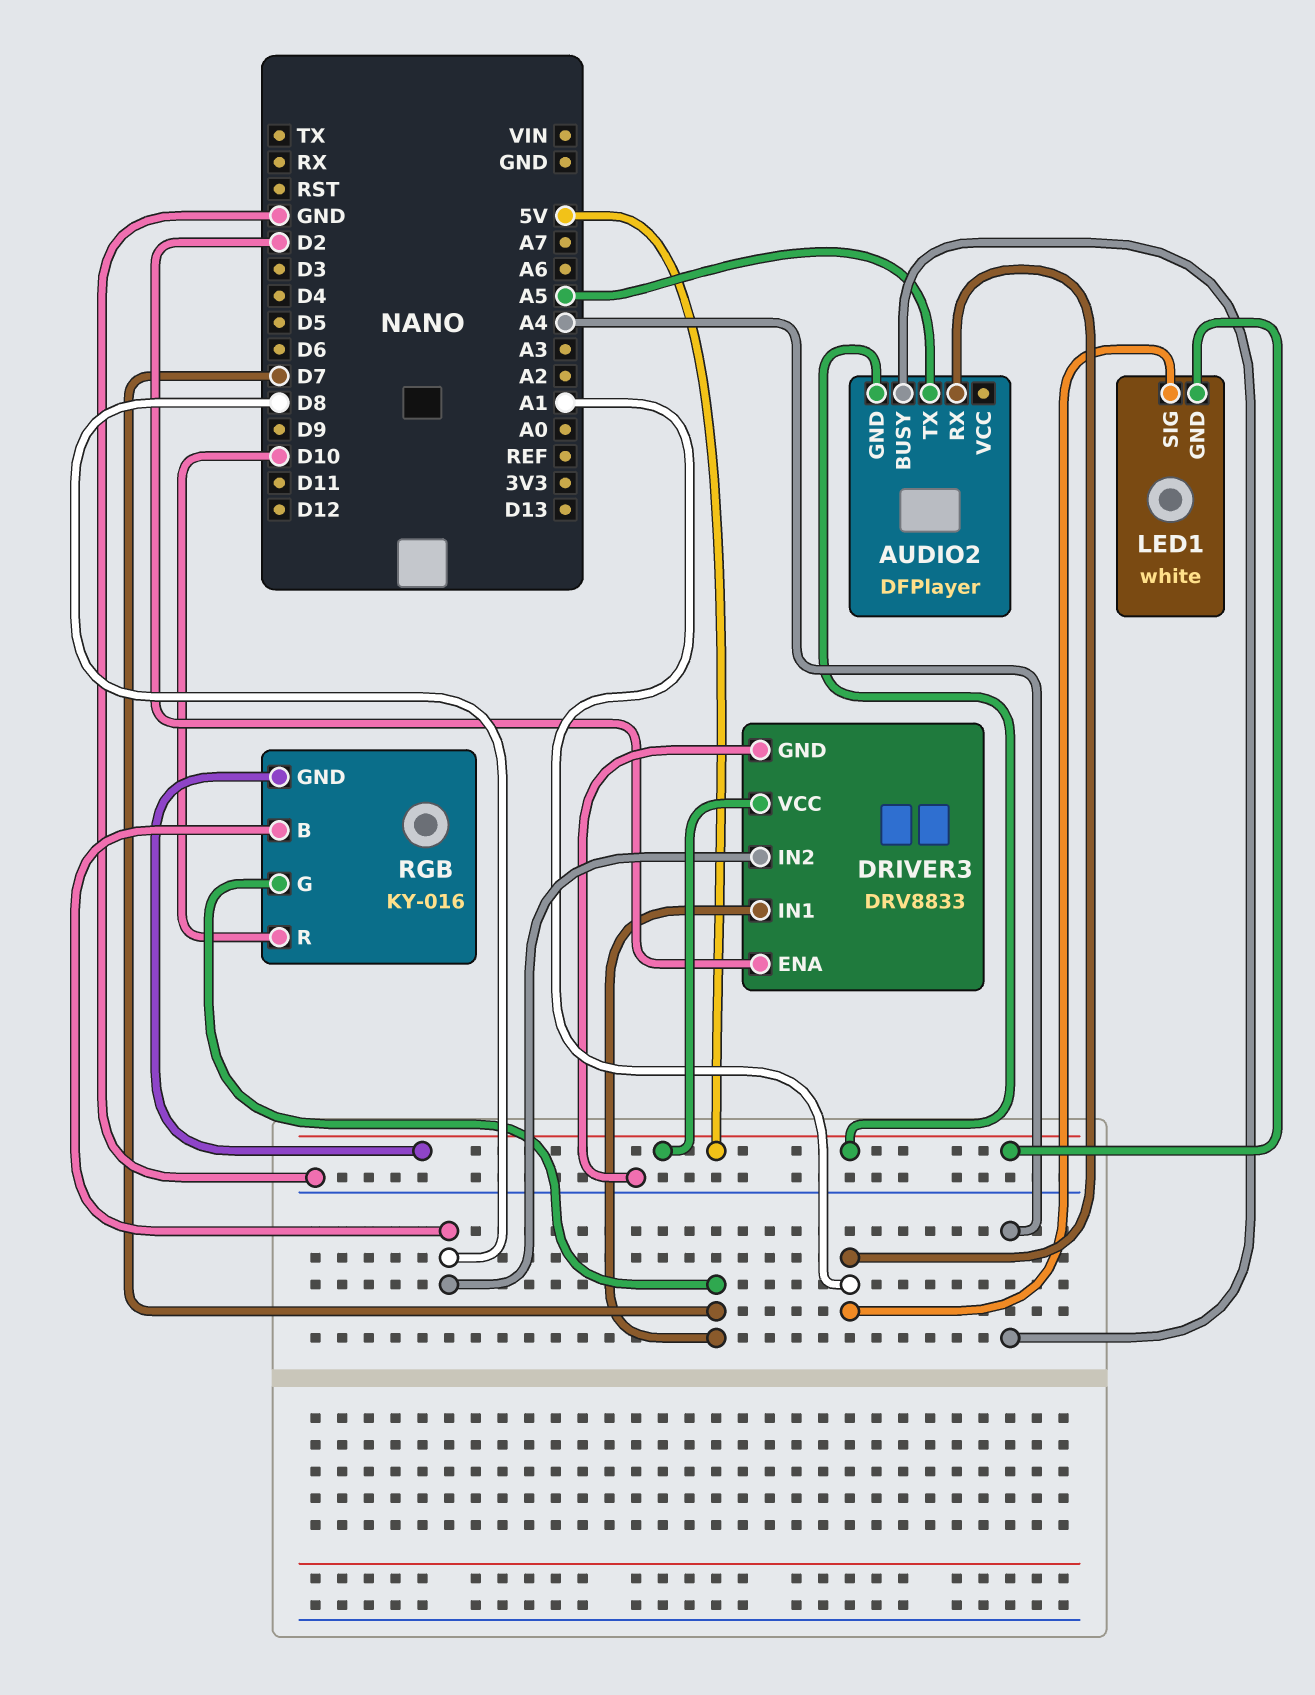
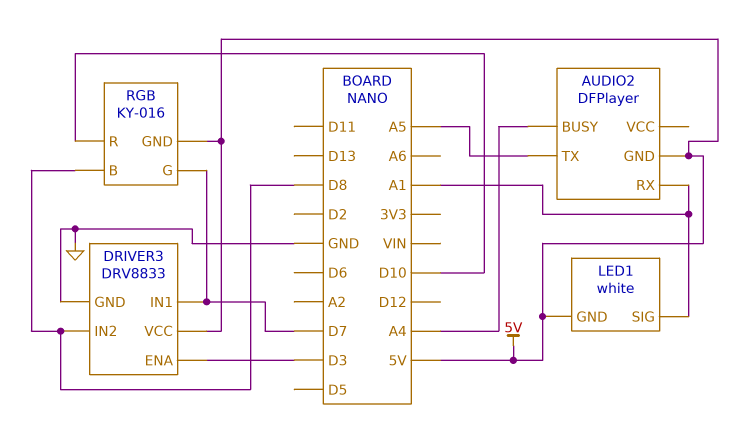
DRIVER3 pin ENA: D2 -> D3

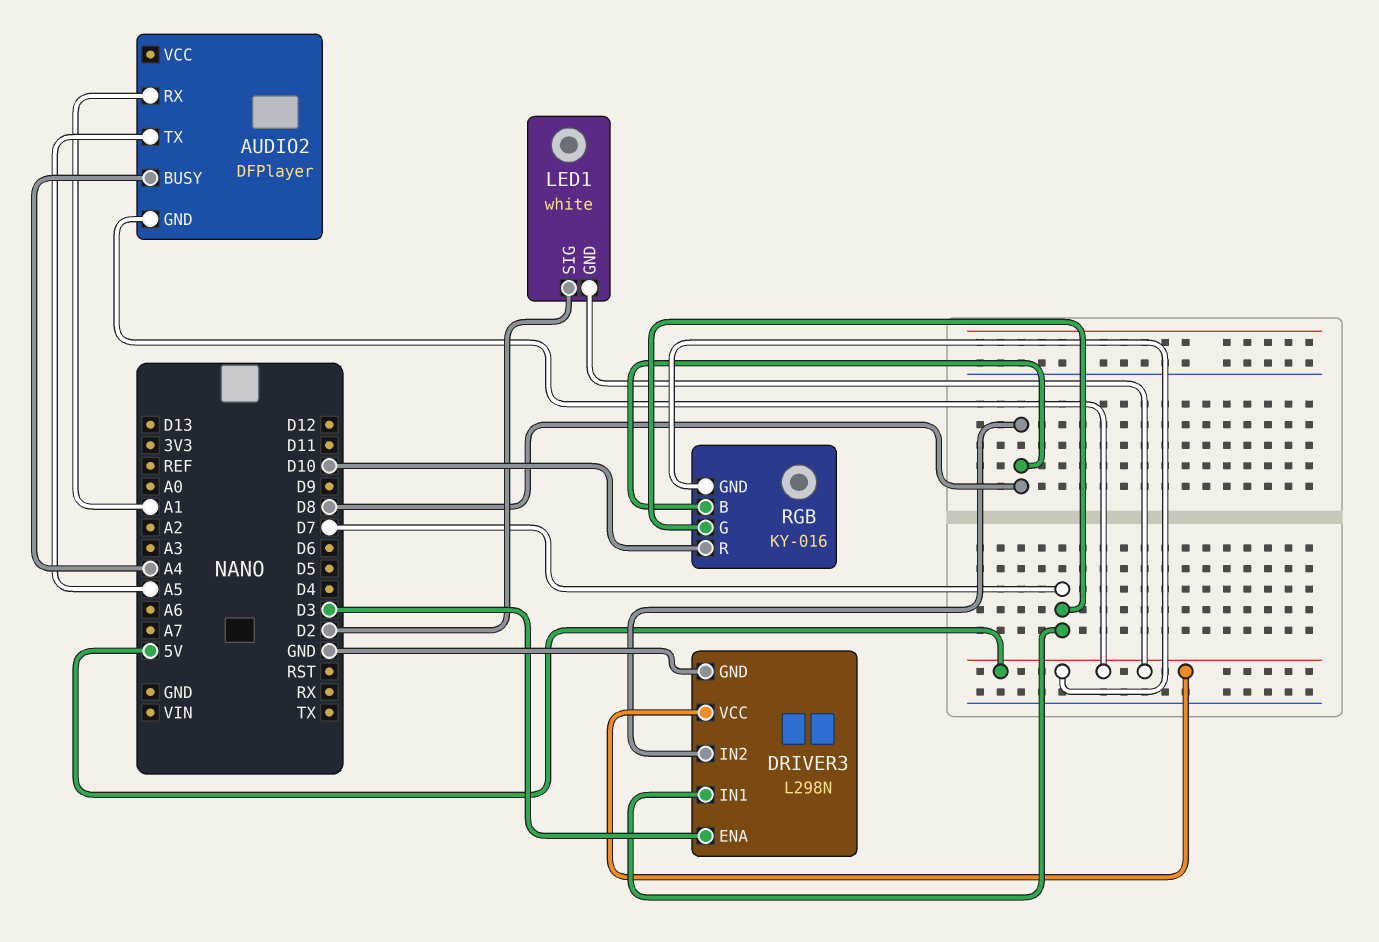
DRIVER3: DRV8833 -> L298N
LED1 pin SIG: A1 -> D2

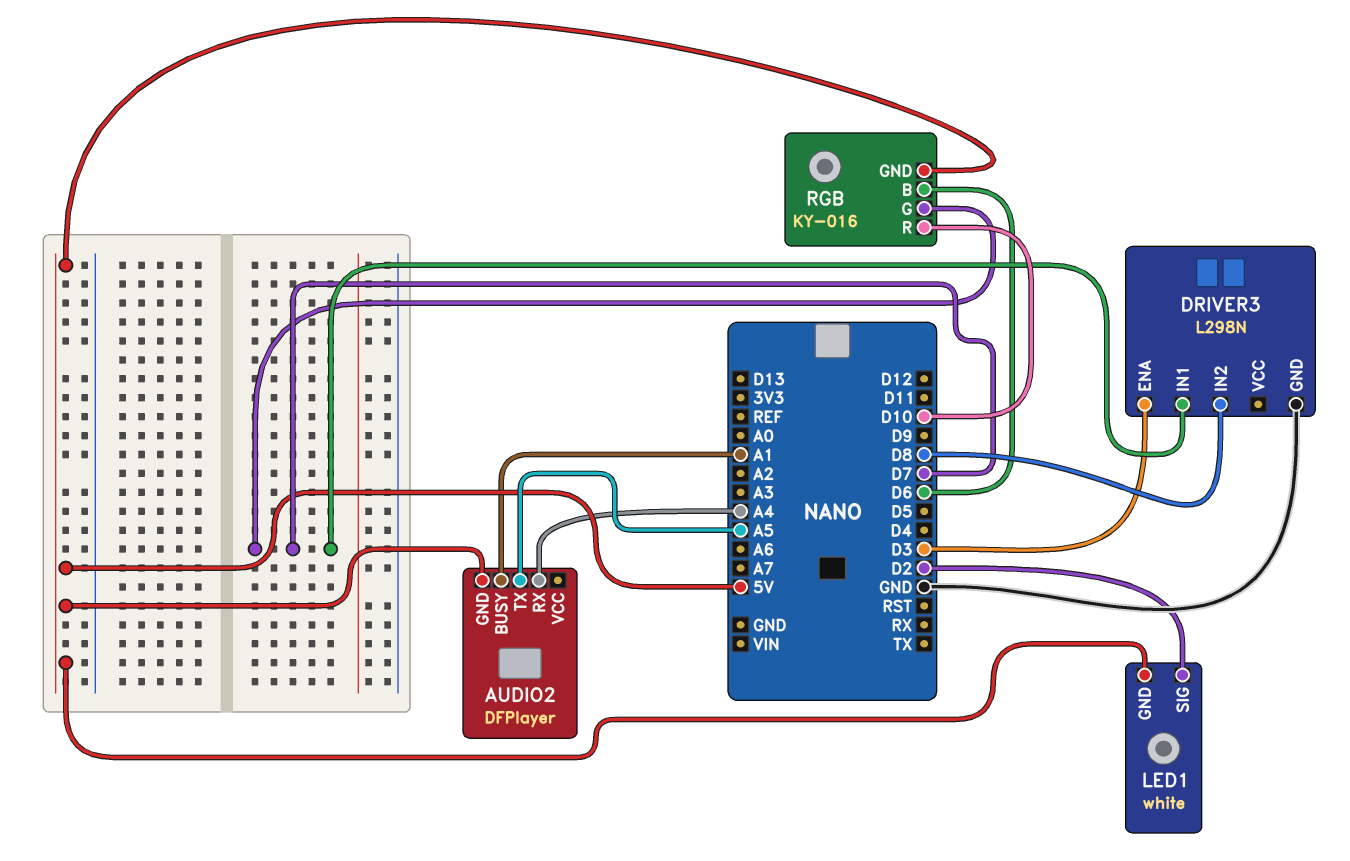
AUDIO2 pin BUSY: A4 -> A1
AUDIO2 pin RX: A1 -> A4
DRIVER3 pin VCC: 5V -> none
RGB pin B: D8 -> D6

